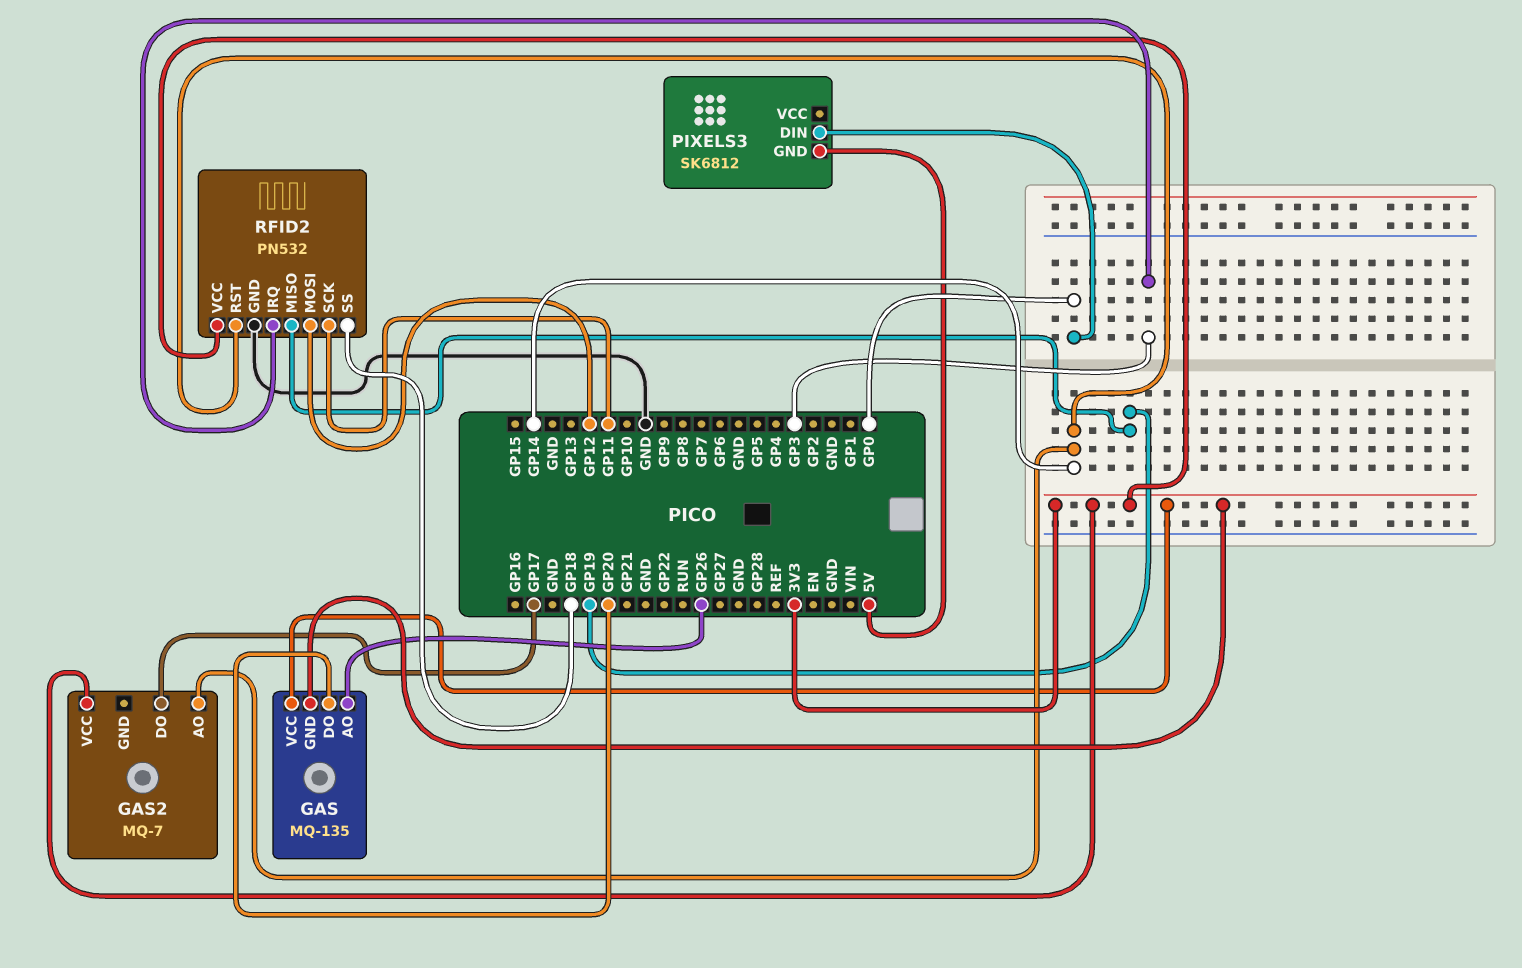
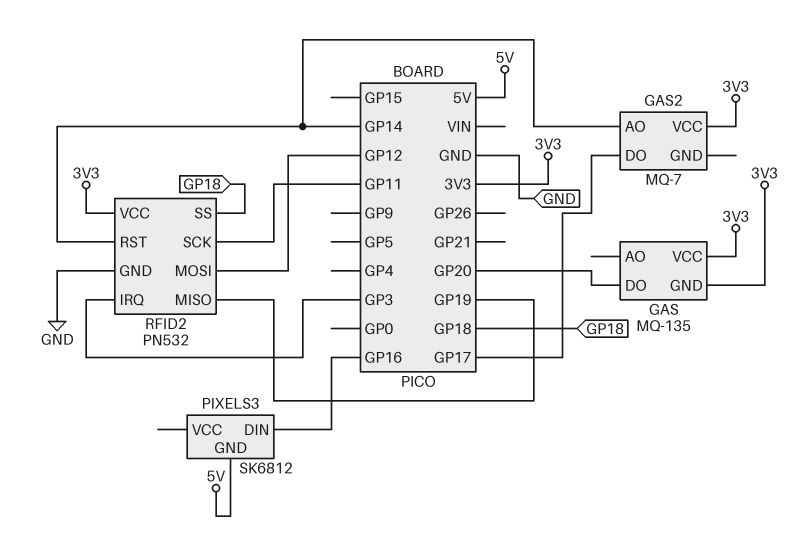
GAS pin AO: GP26 -> none
PIXELS3 pin DIN: GP0 -> GP16

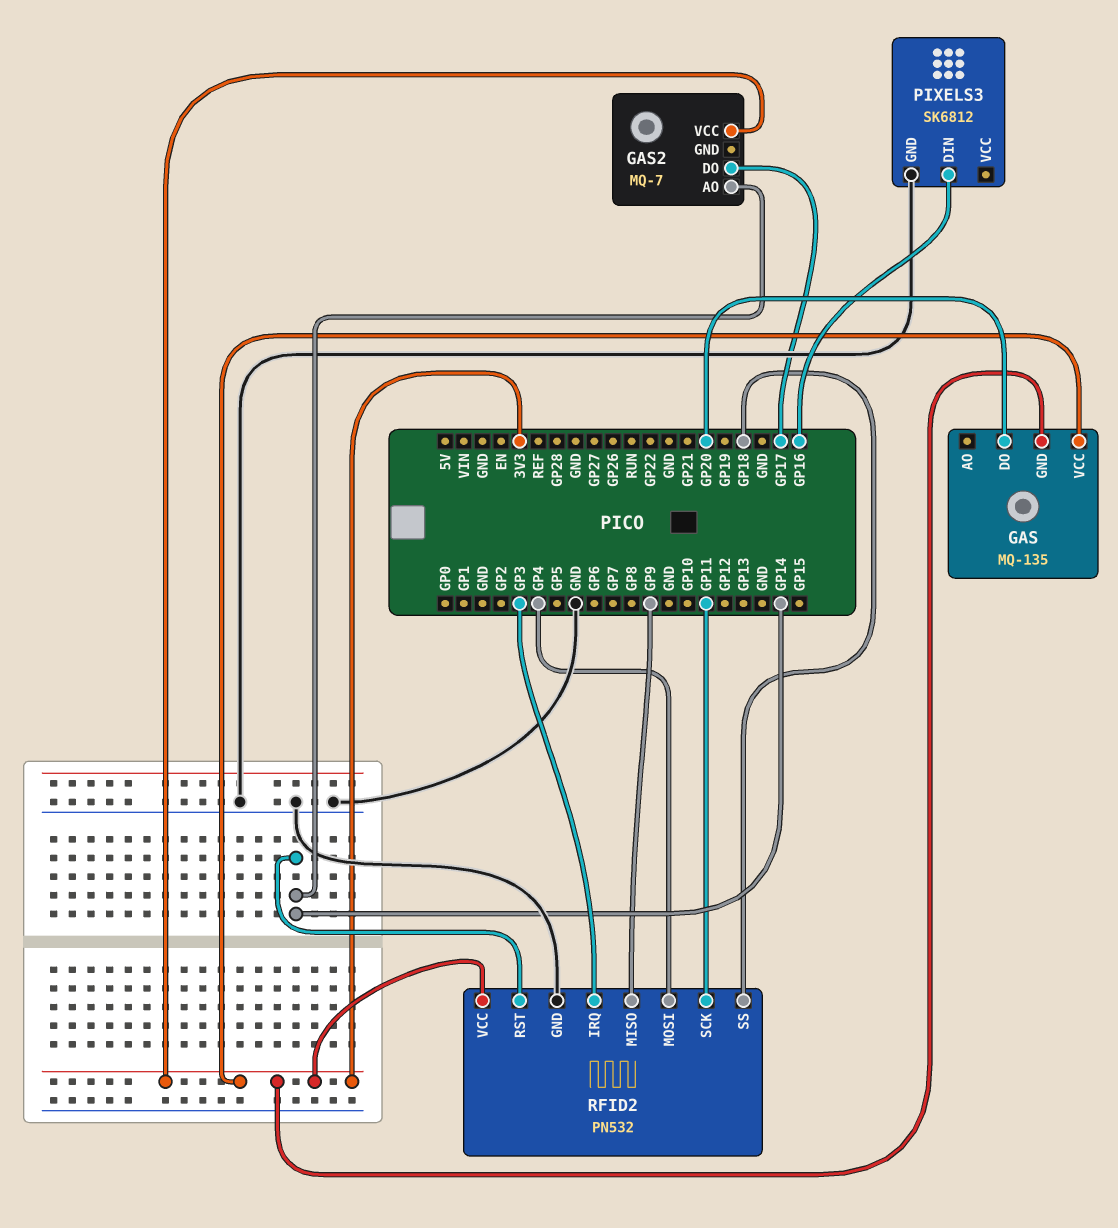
PIXELS3 pin GND: 5V -> GND
RFID2 pin MISO: GP19 -> GP9
RFID2 pin MOSI: GP12 -> GP4

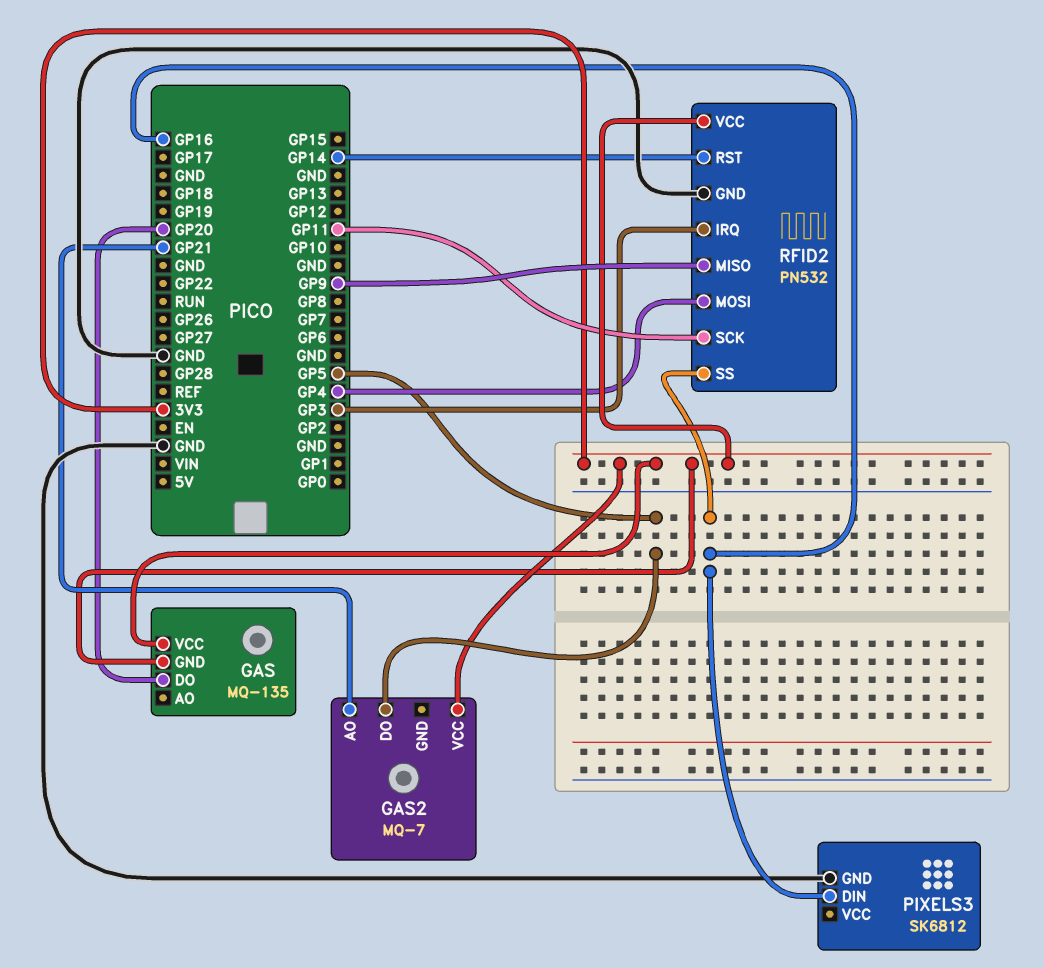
GAS2 pin AO: GP14 -> GP21
GAS2 pin DO: GP17 -> GP5
RFID2 pin SS: GP18 -> GP16

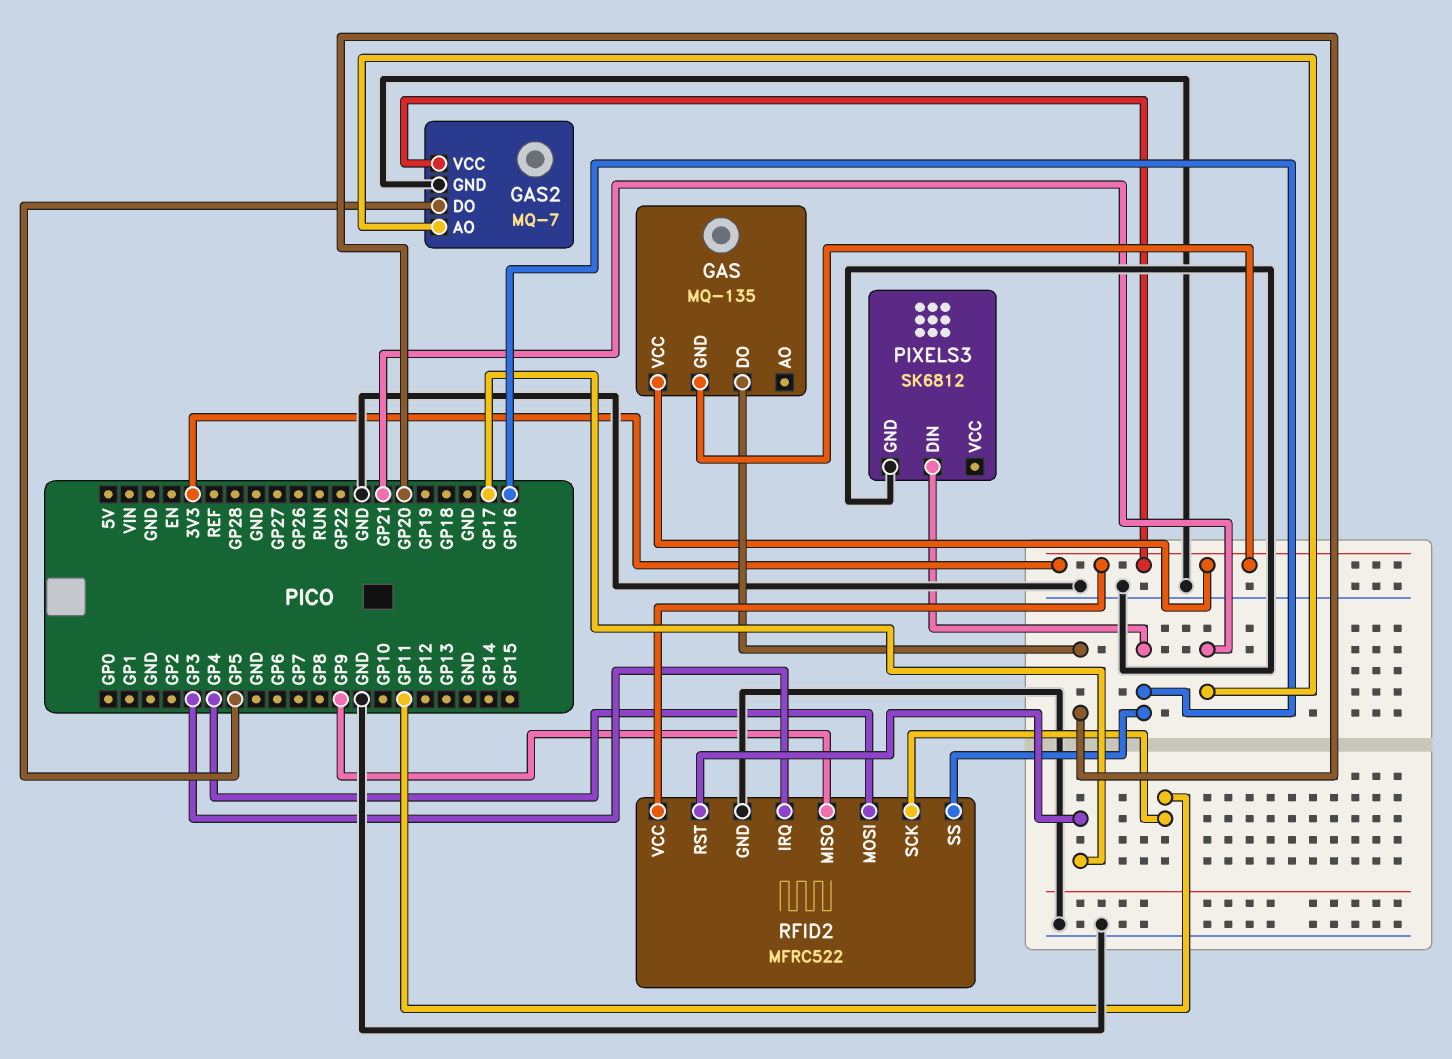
GAS2 pin GND: none -> GND
RFID2: PN532 -> MFRC522
RFID2 pin RST: GP14 -> GP17

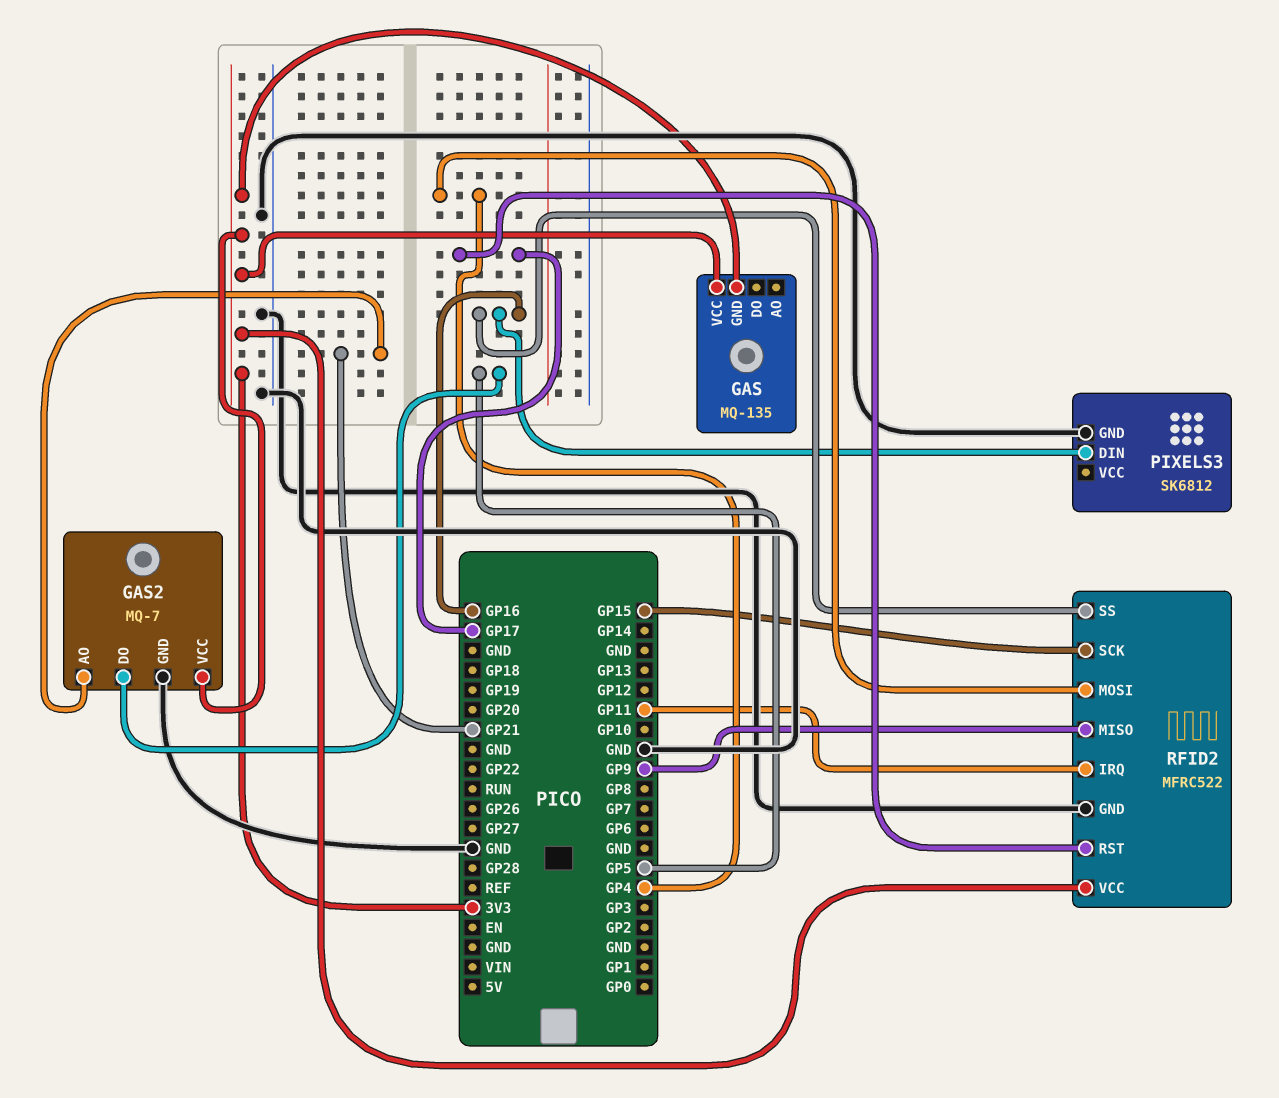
GAS pin DO: GP20 -> none
RFID2 pin IRQ: GP3 -> GP11
RFID2 pin SCK: GP11 -> GP15

